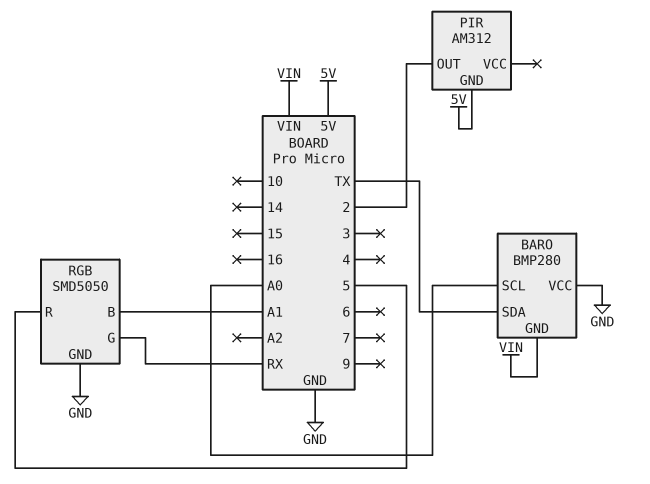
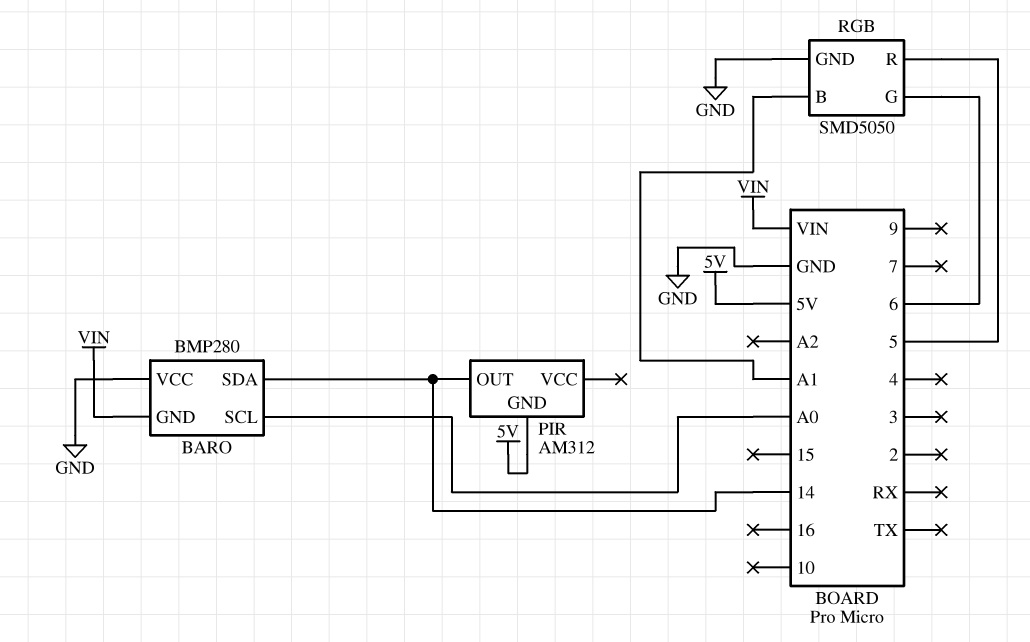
BARO pin SDA: TX -> 14
PIR pin OUT: 2 -> 14
RGB pin G: RX -> 6

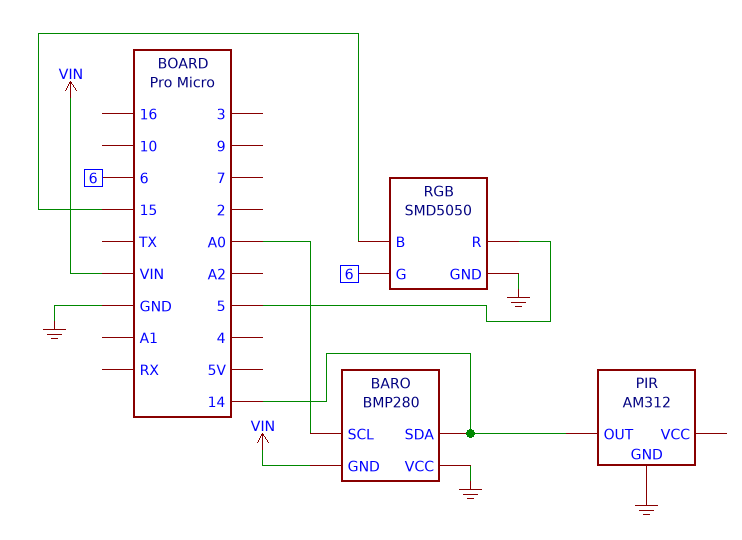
PIR pin GND: 5V -> GND
RGB pin B: A1 -> 15

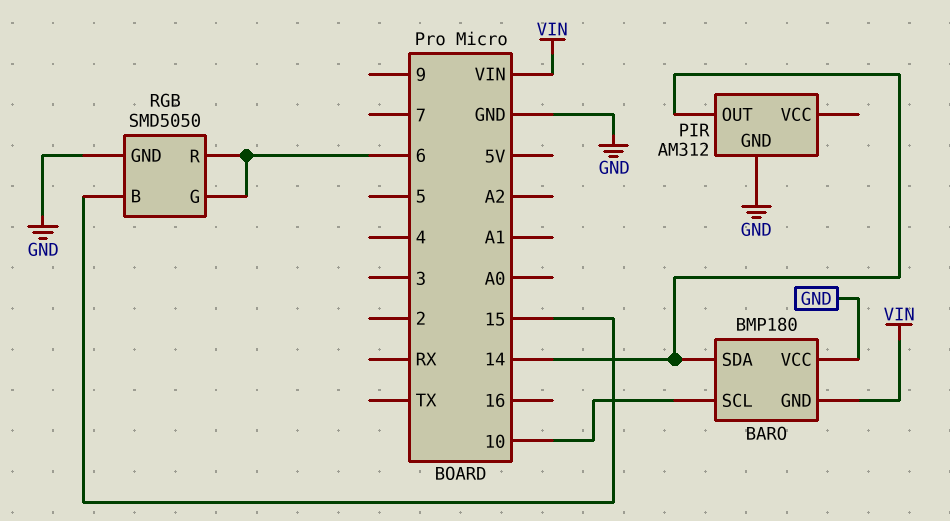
BARO: BMP280 -> BMP180
BARO pin SCL: A0 -> 10
RGB pin R: 5 -> 6

